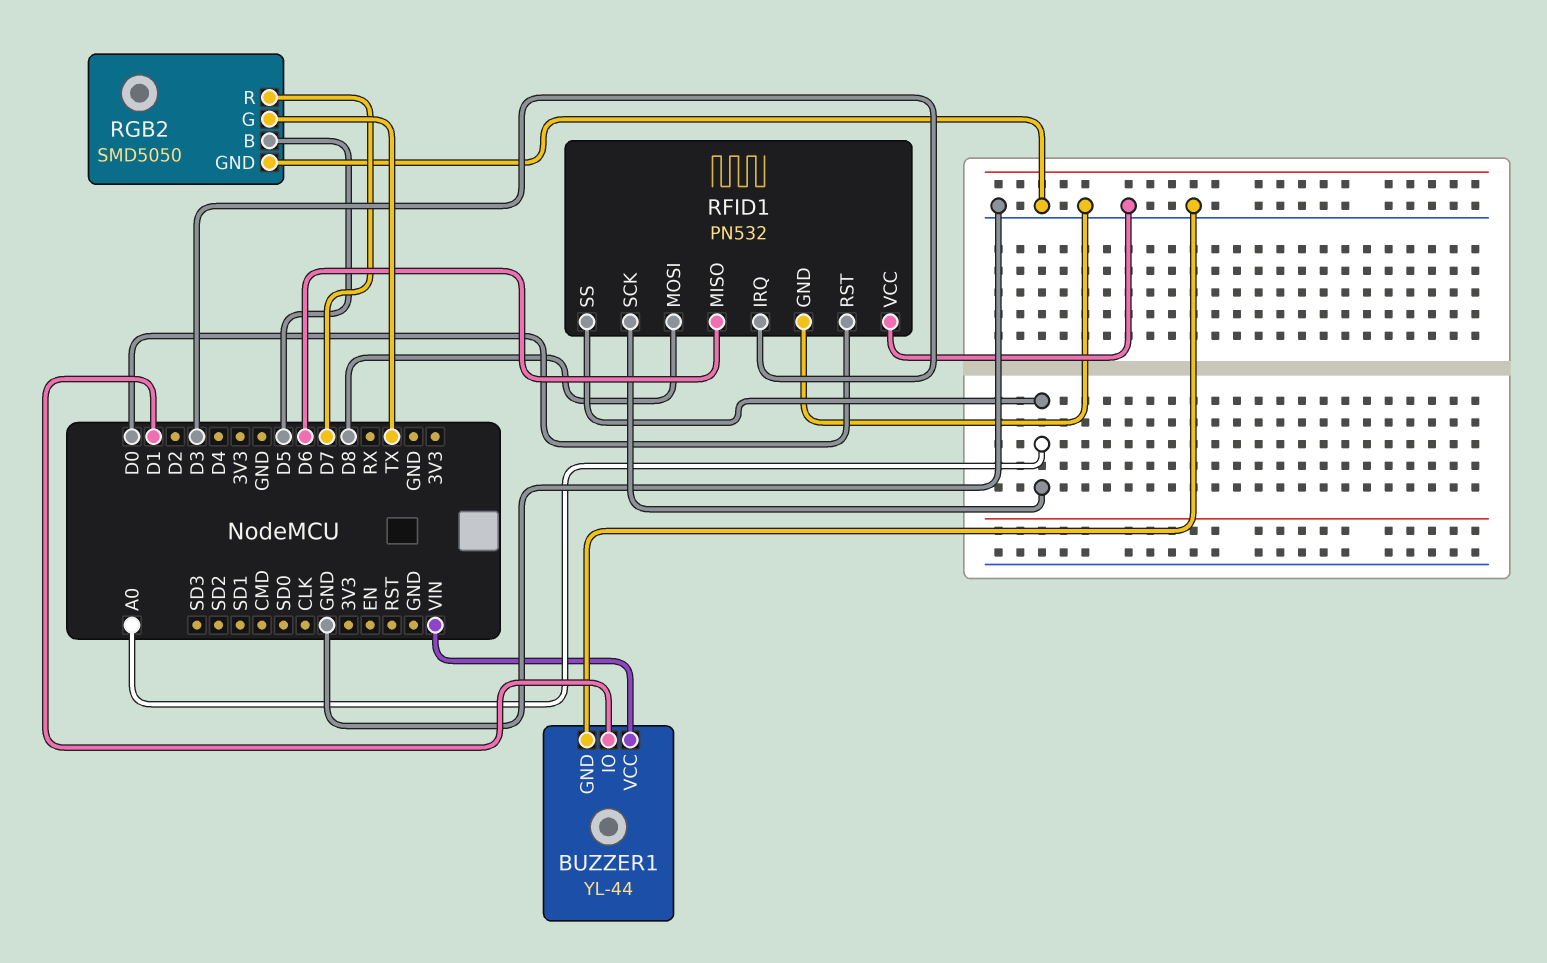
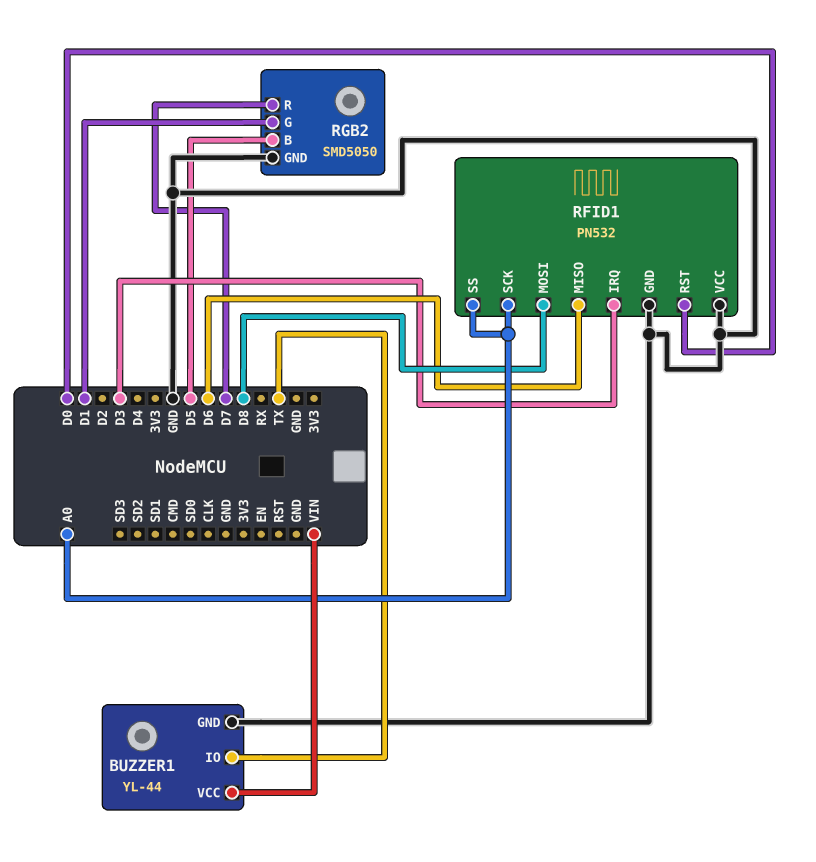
BUZZER1 pin IO: D1 -> TX
RGB2 pin G: TX -> D1

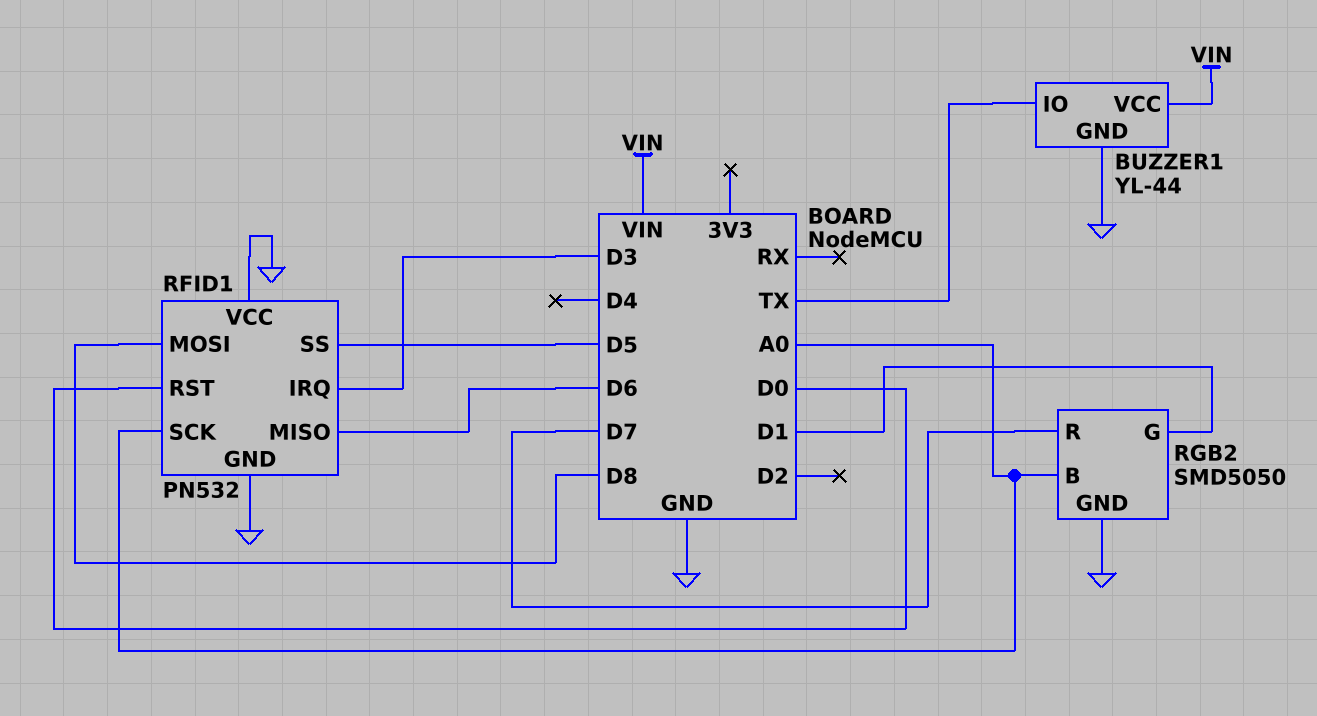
RFID1 pin SS: A0 -> D5
RGB2 pin B: D5 -> A0

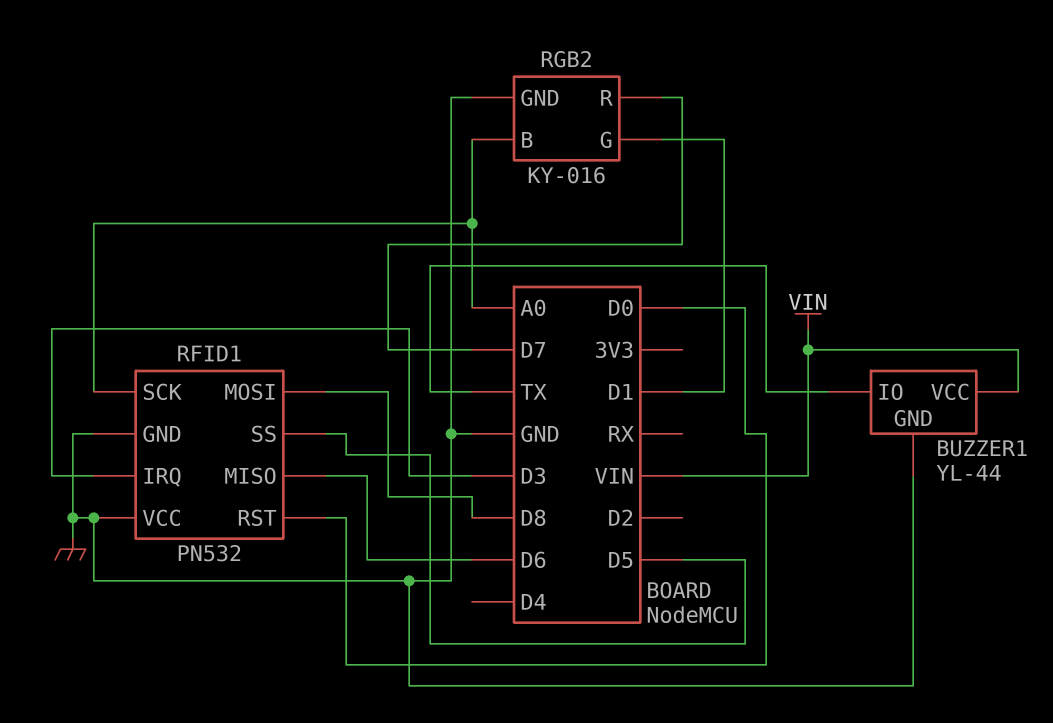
RGB2: SMD5050 -> KY-016

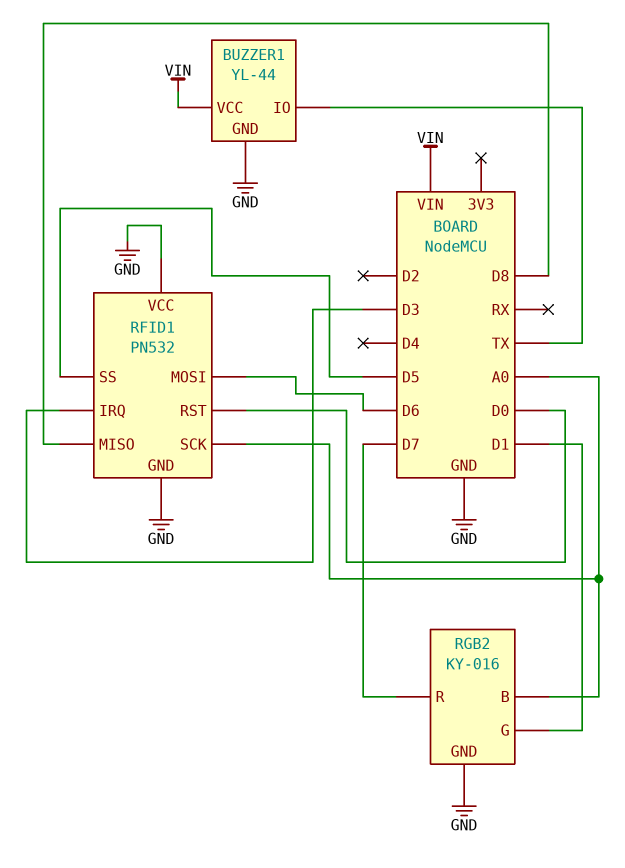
RFID1 pin MISO: D6 -> D8
RFID1 pin MOSI: D8 -> D6

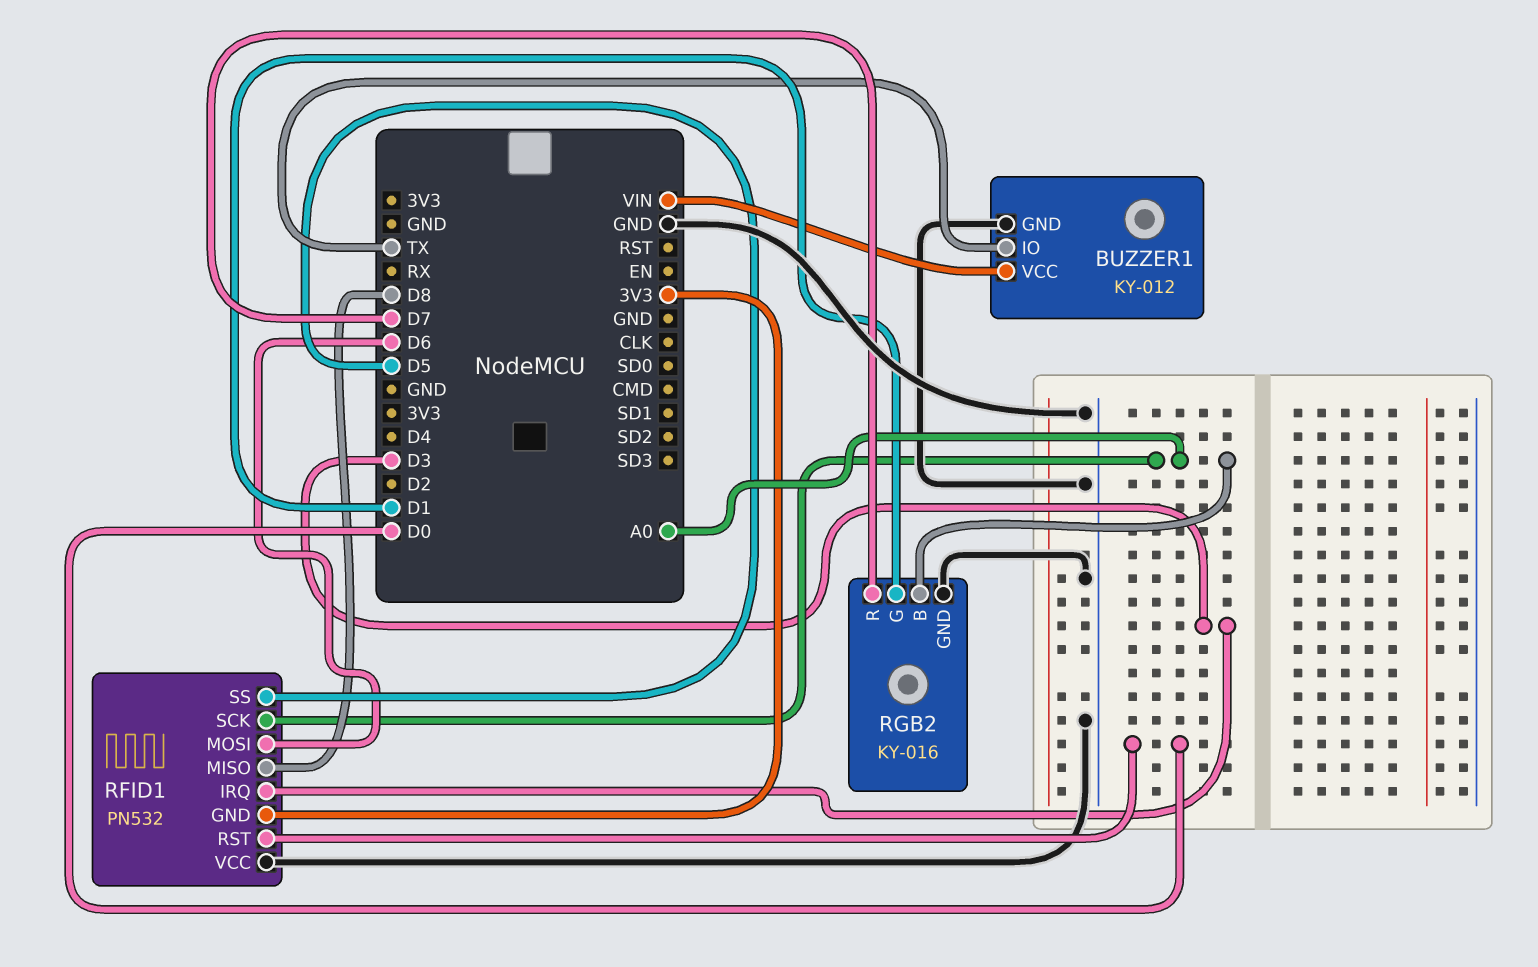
BUZZER1: YL-44 -> KY-012
RFID1 pin GND: GND -> 3V3

